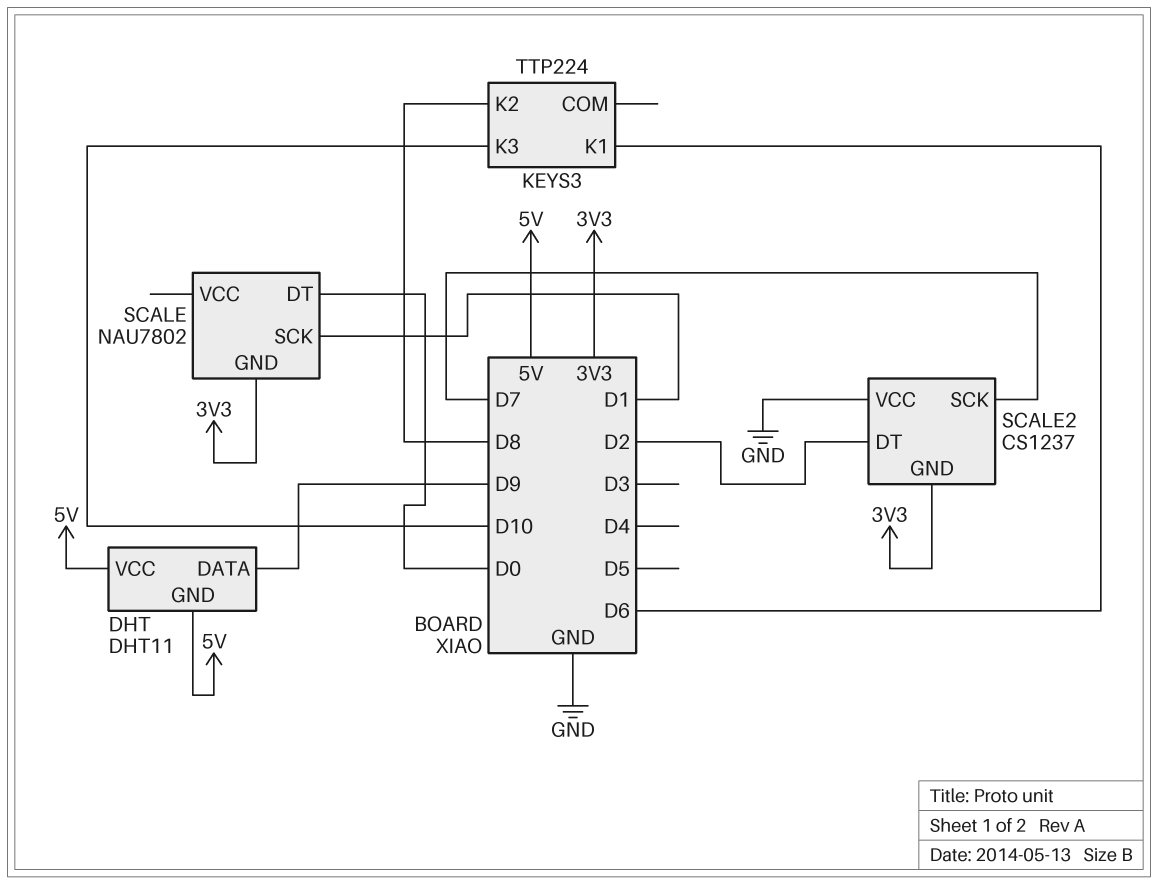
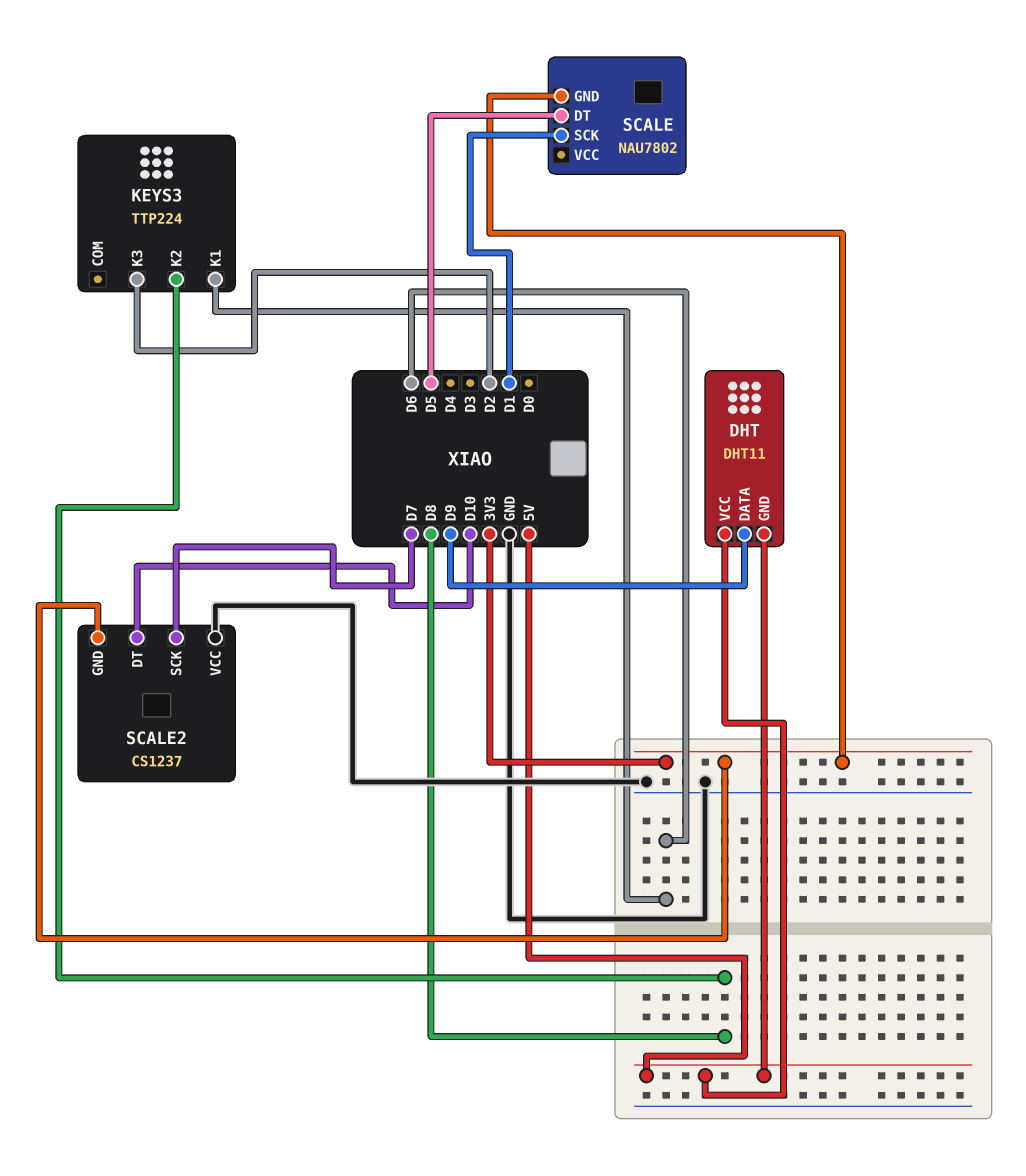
KEYS3 pin K3: D10 -> D2
SCALE pin DT: D0 -> D5
SCALE2 pin DT: D2 -> D10

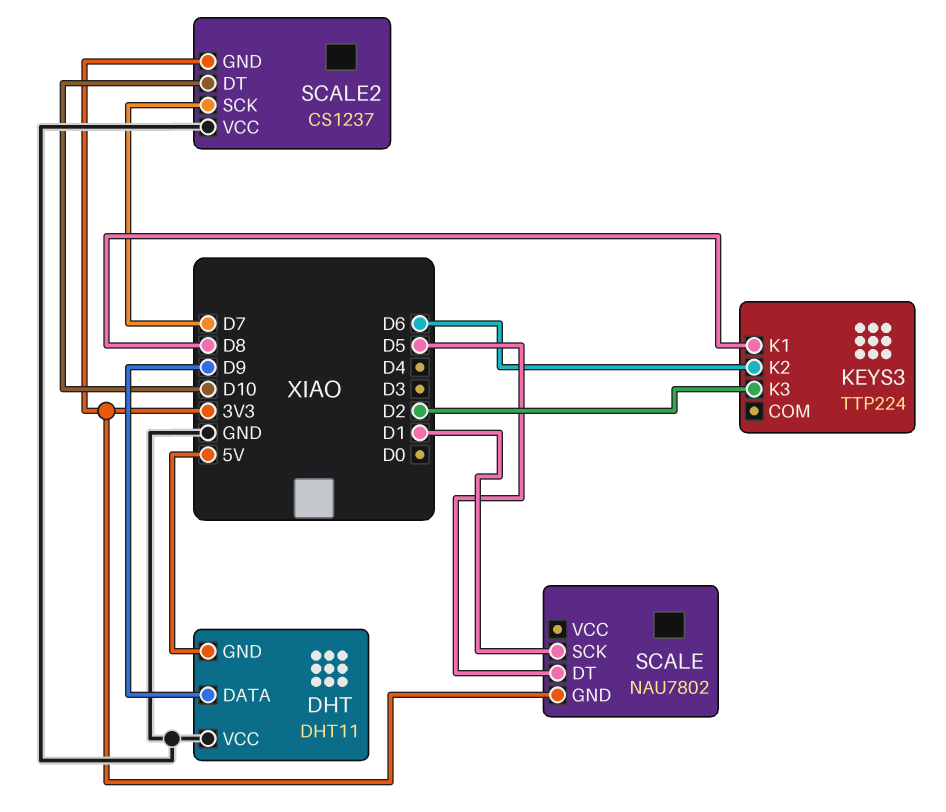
DHT pin VCC: 5V -> GND
KEYS3 pin K1: D6 -> D8
KEYS3 pin K2: D8 -> D6

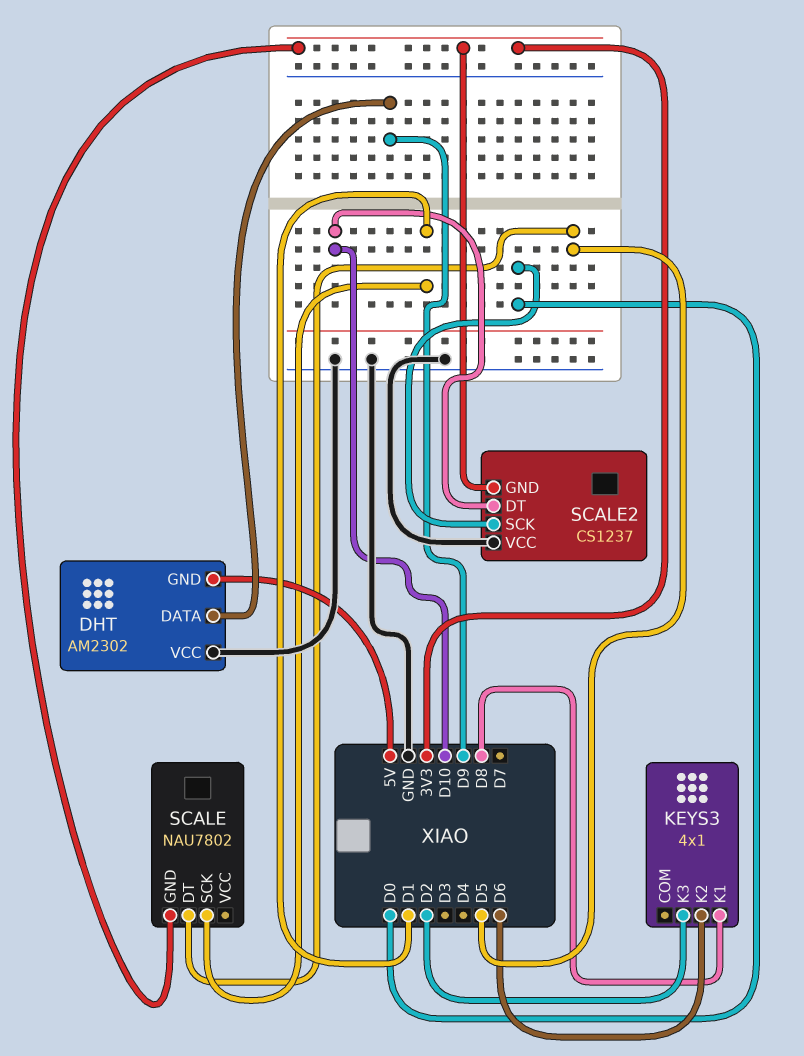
DHT: DHT11 -> AM2302
KEYS3: TTP224 -> 4x1
SCALE2 pin SCK: D7 -> D0

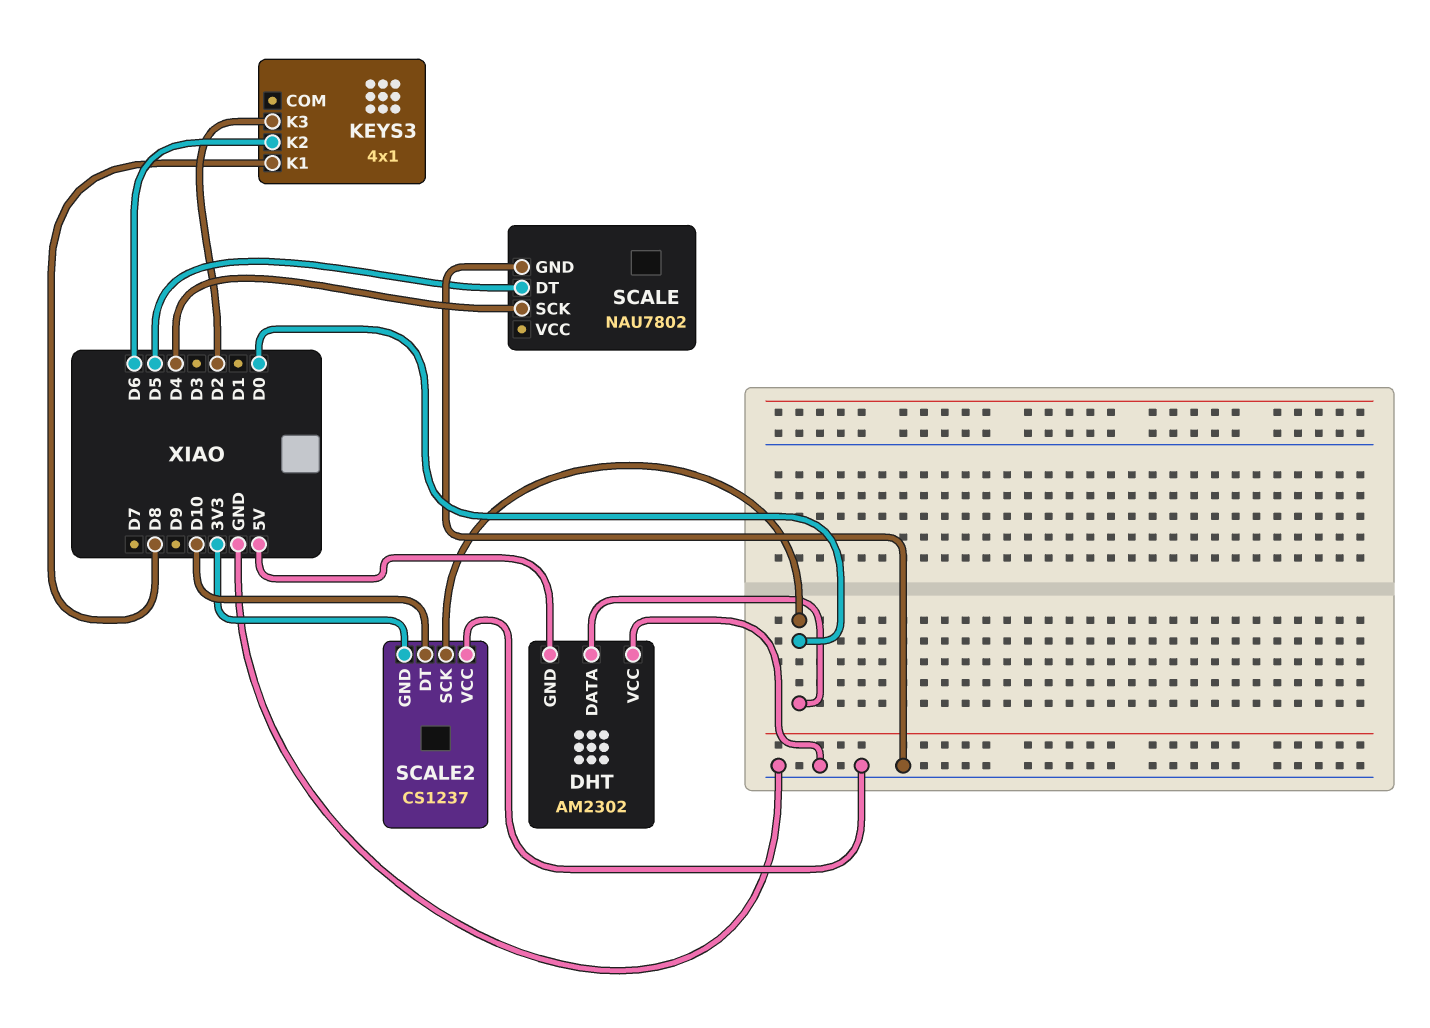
DHT pin DATA: D9 -> D0
SCALE pin GND: 3V3 -> GND
SCALE pin SCK: D1 -> D4

